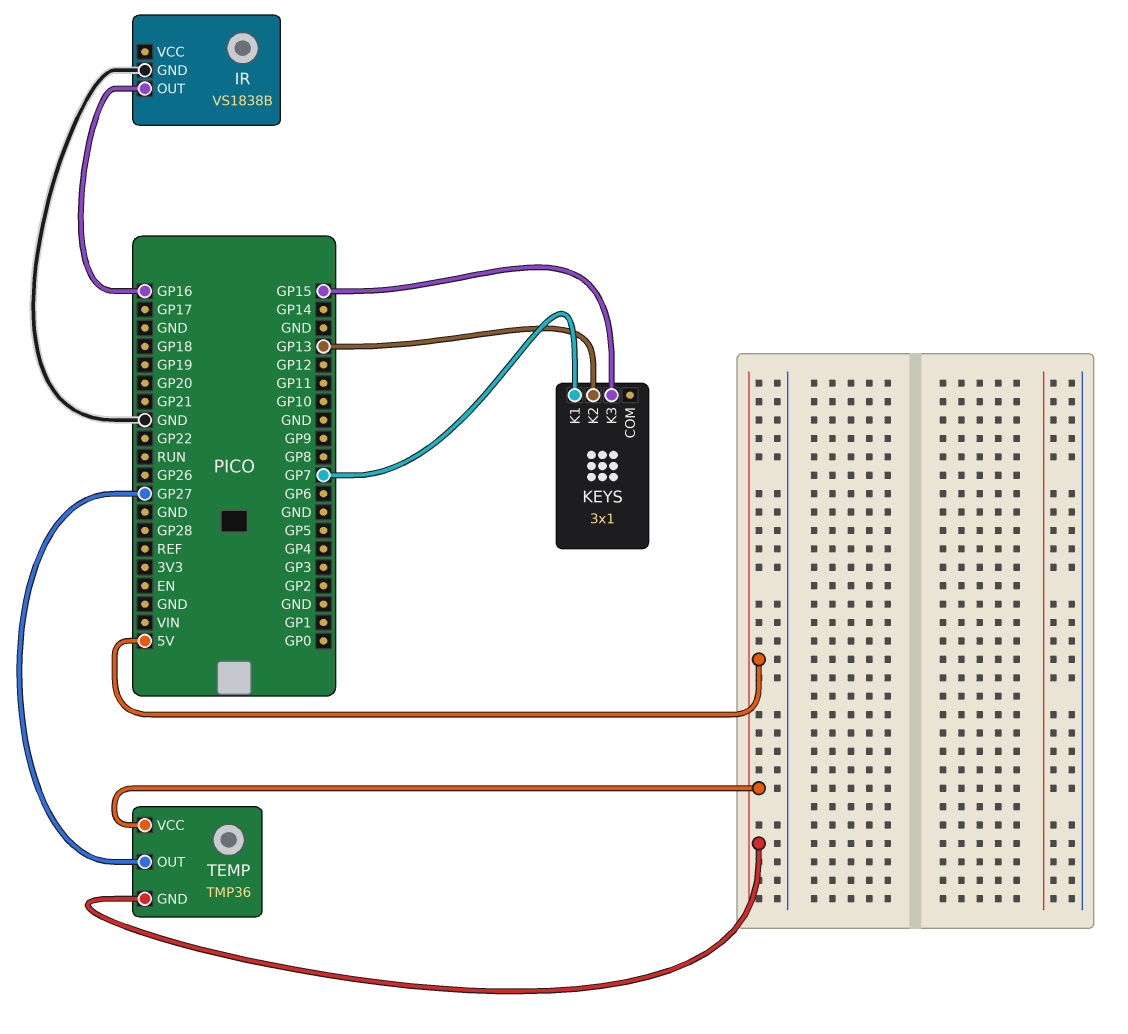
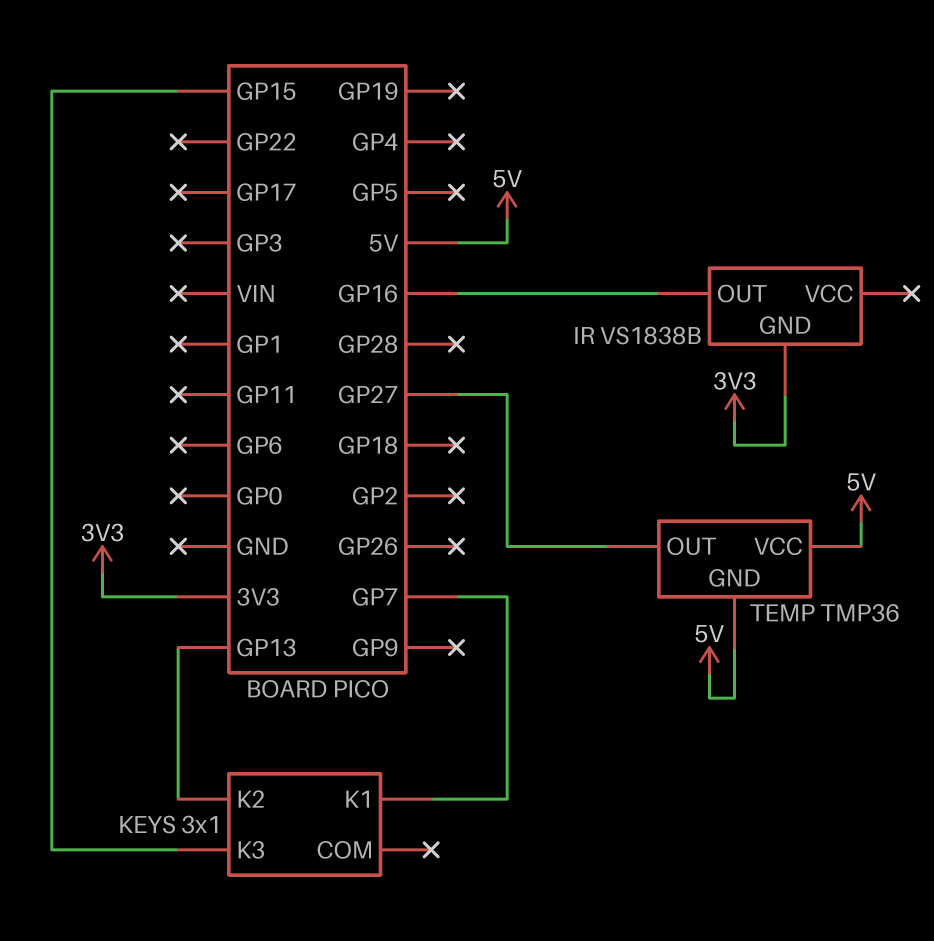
IR pin GND: GND -> 3V3

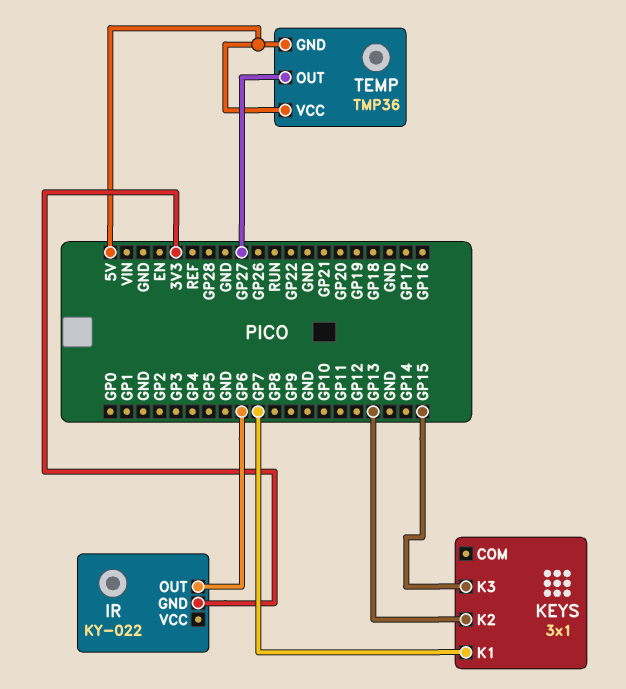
IR: VS1838B -> KY-022
IR pin OUT: GP16 -> GP6

